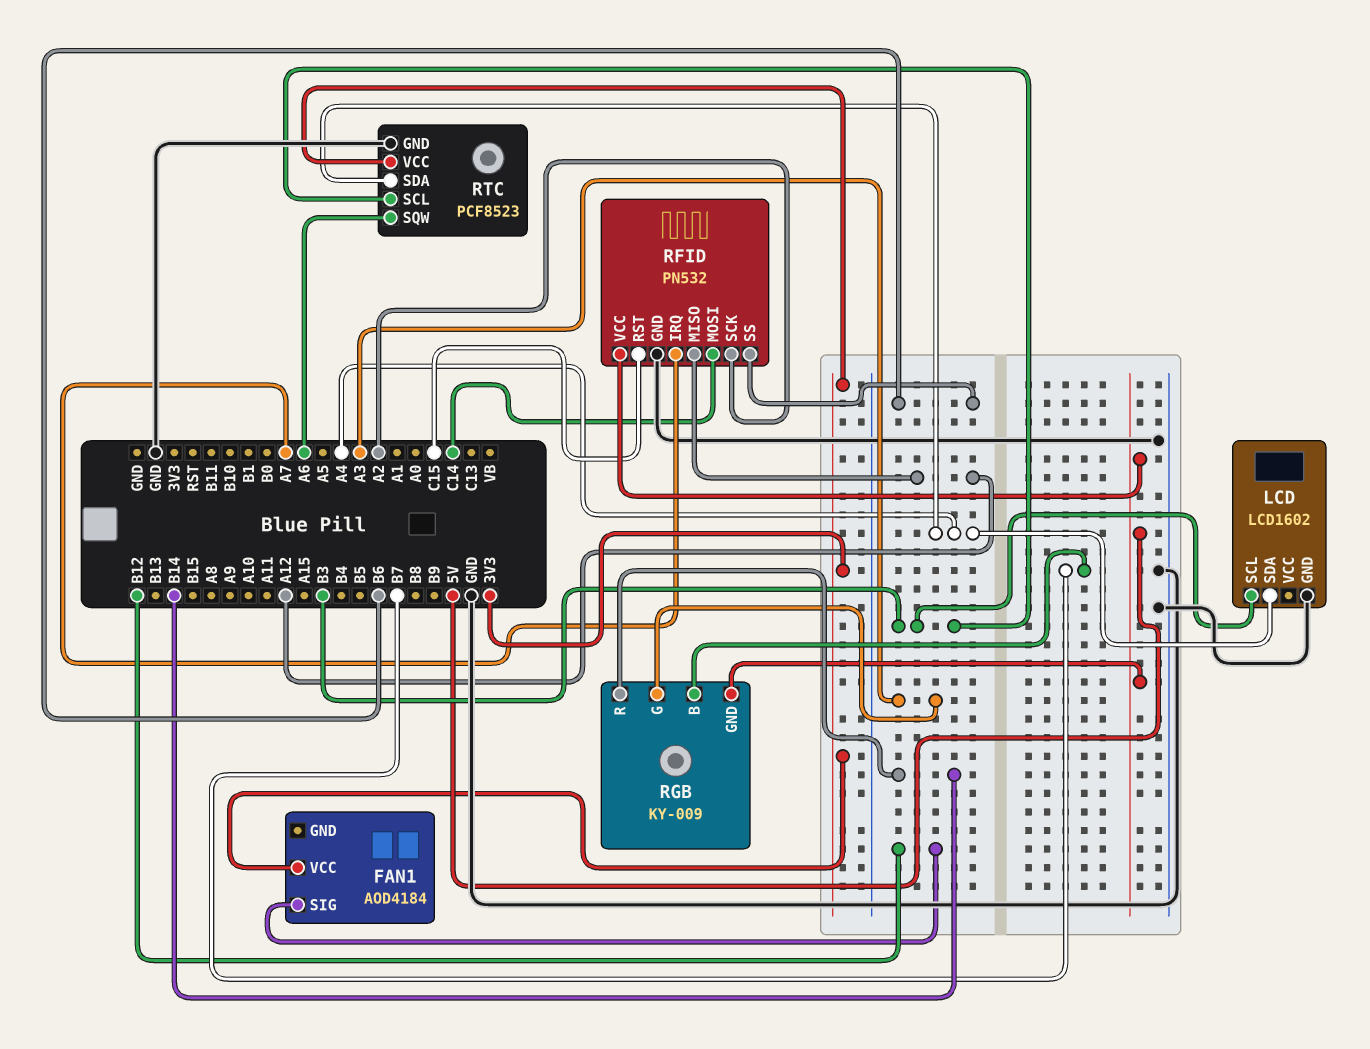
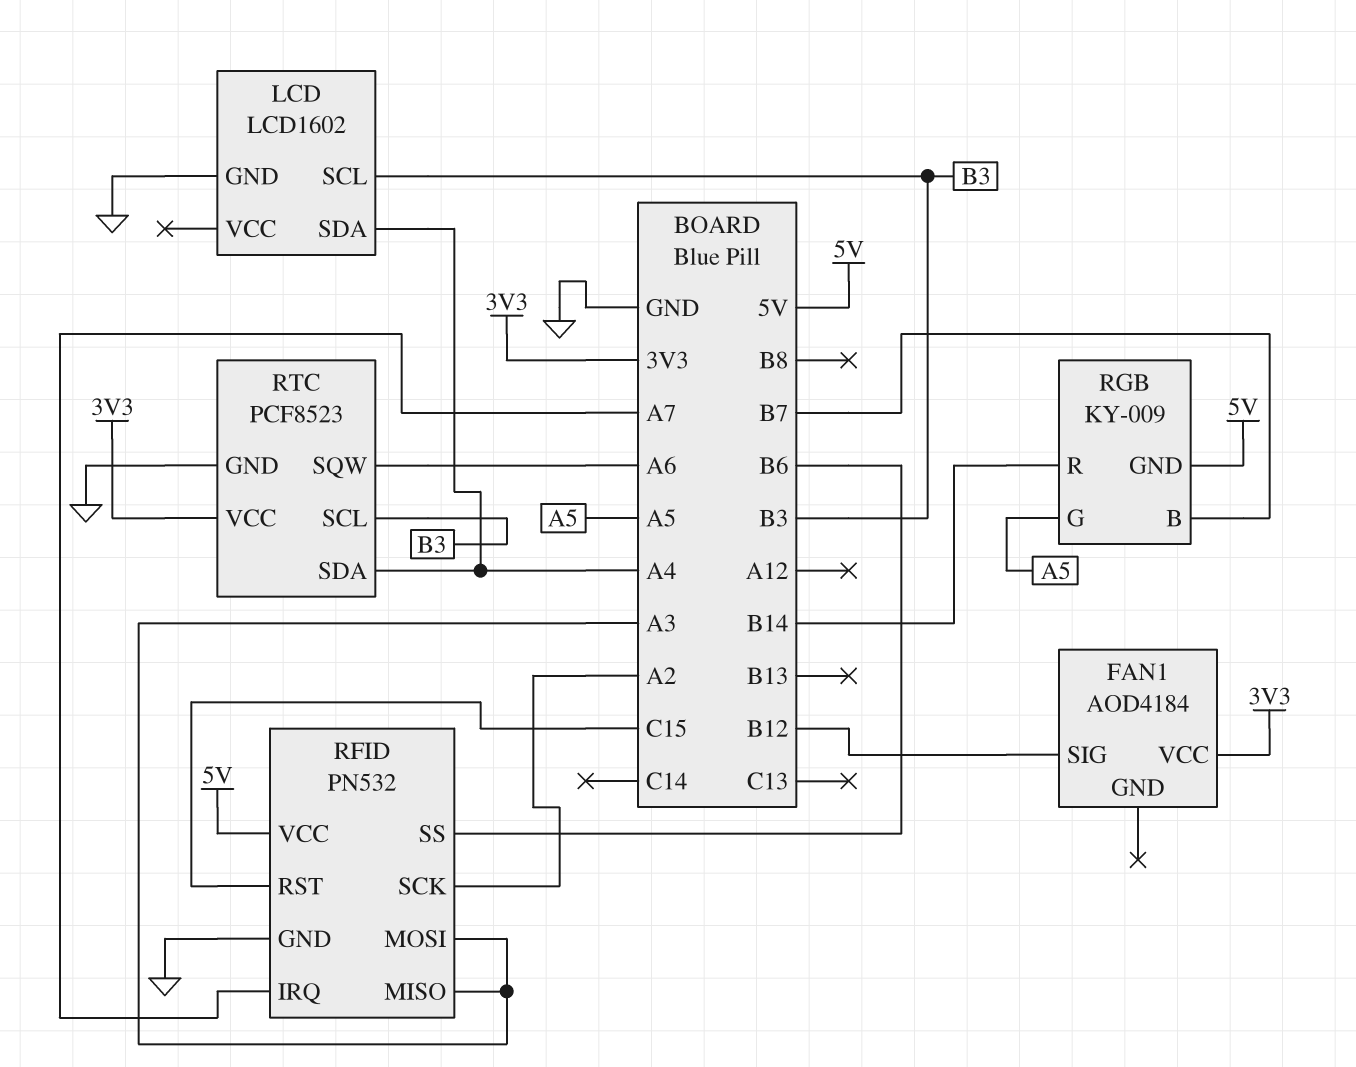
RFID pin MISO: A12 -> A3
RFID pin MOSI: C14 -> A3
RGB pin G: A3 -> A5

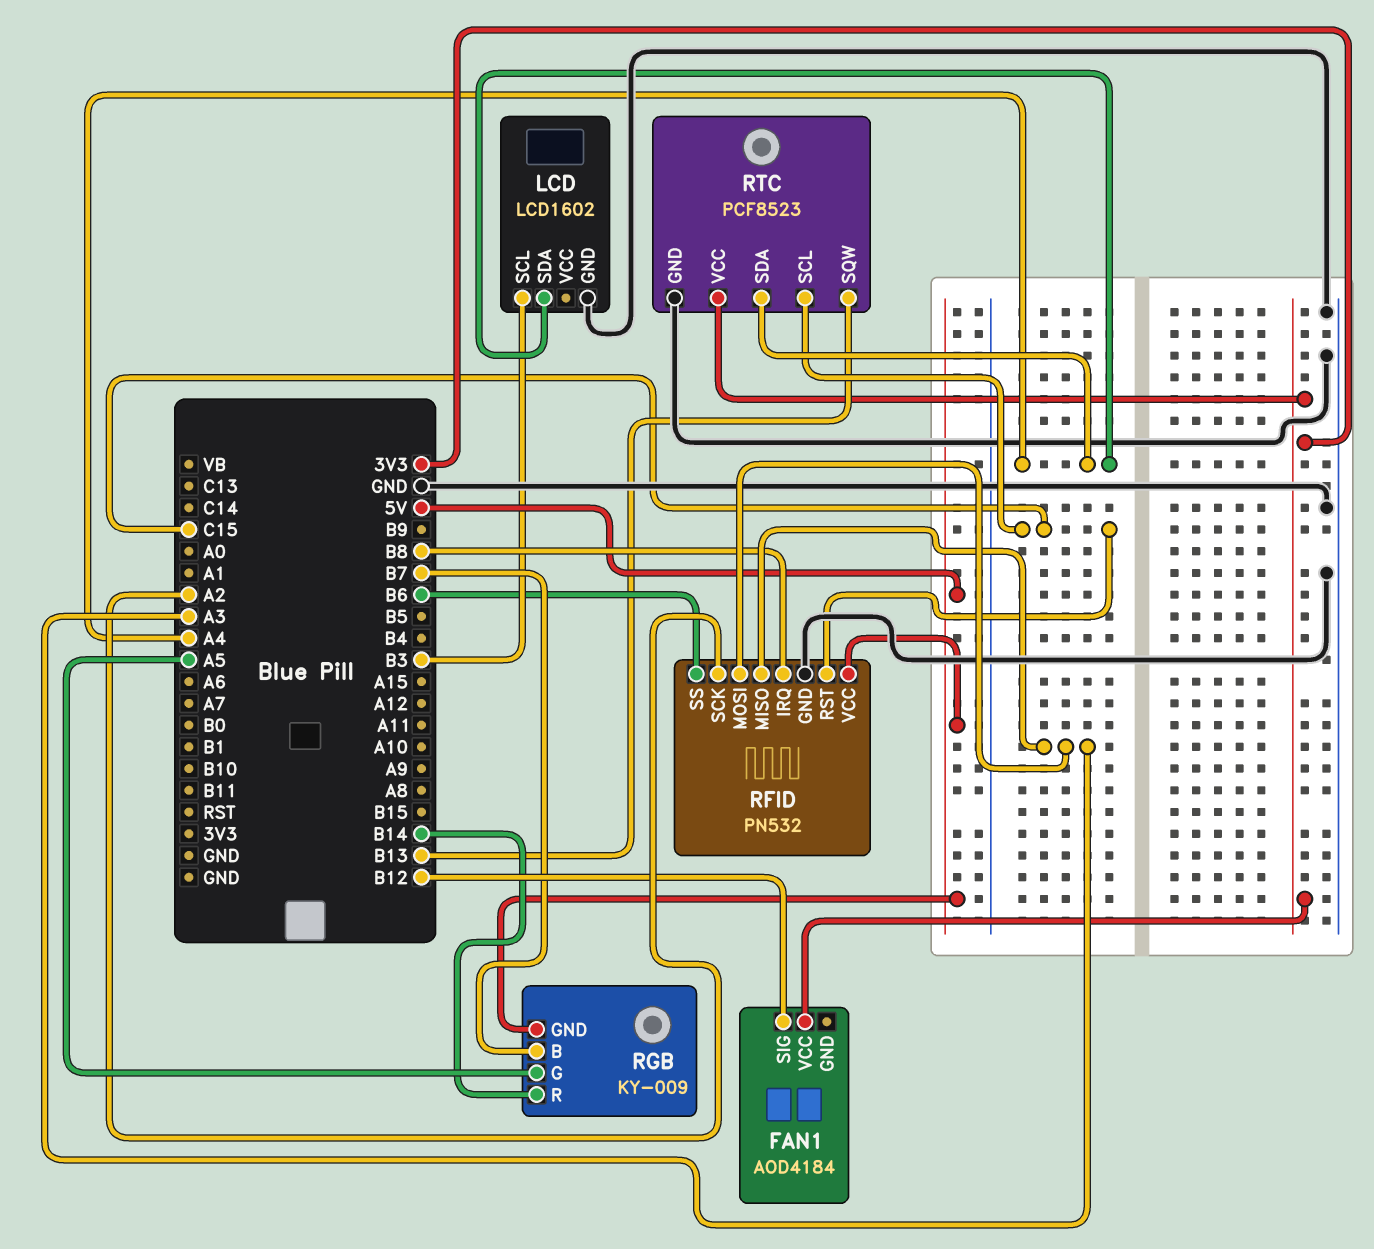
RFID pin IRQ: A7 -> B8
RTC pin SCL: B3 -> C15
RTC pin SQW: A6 -> B13

